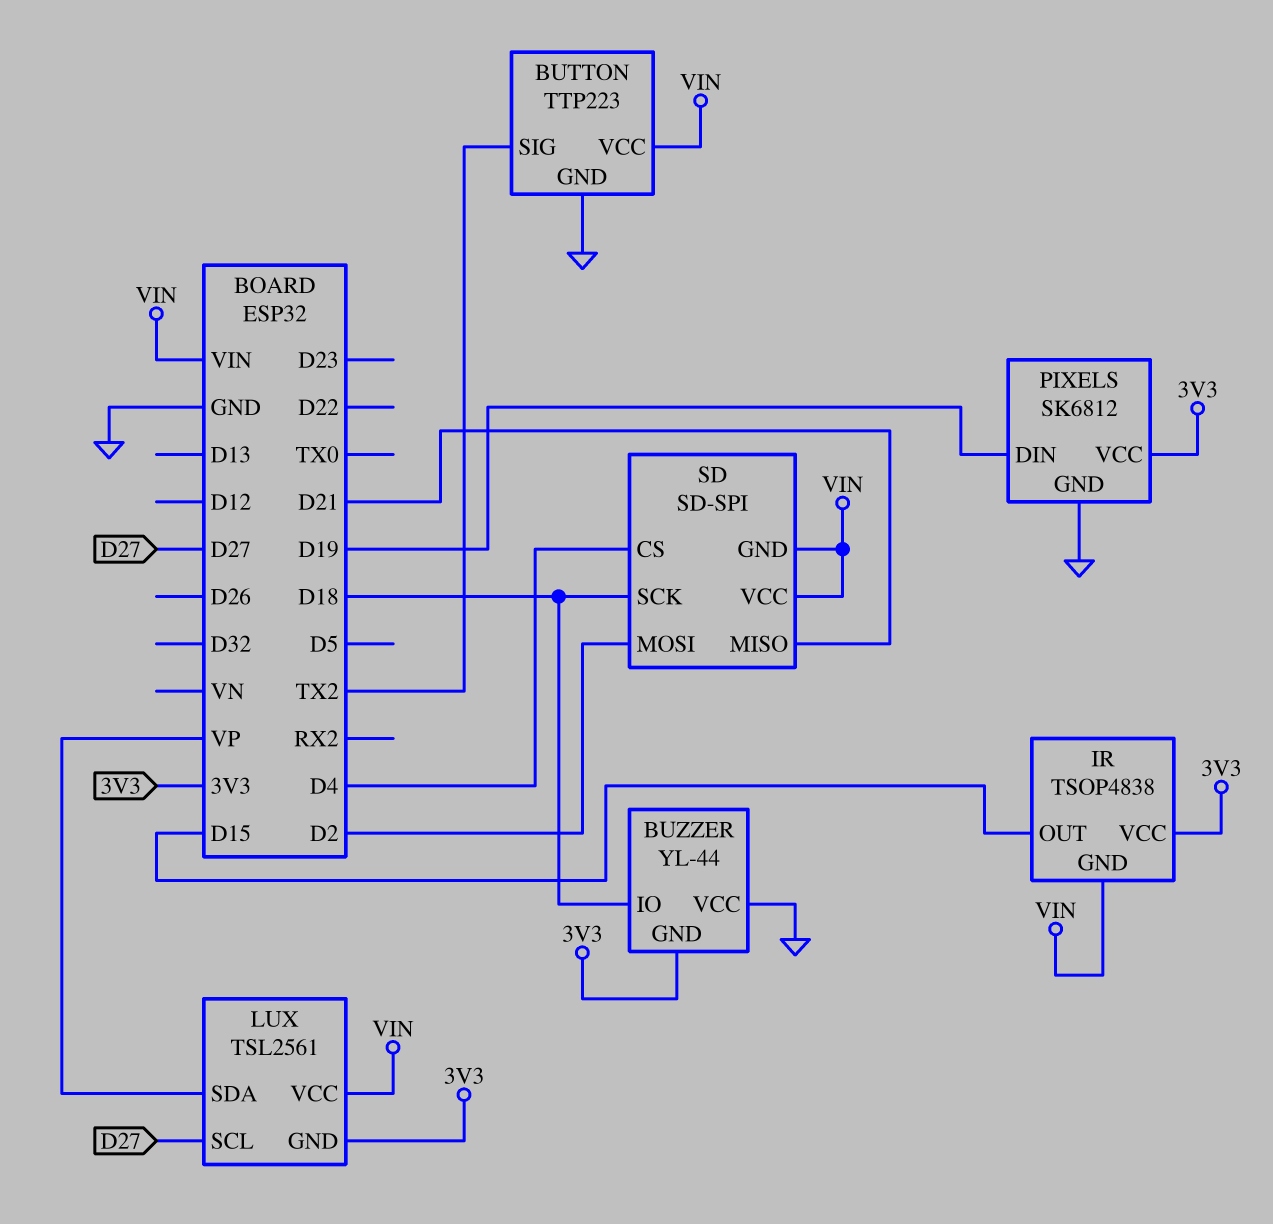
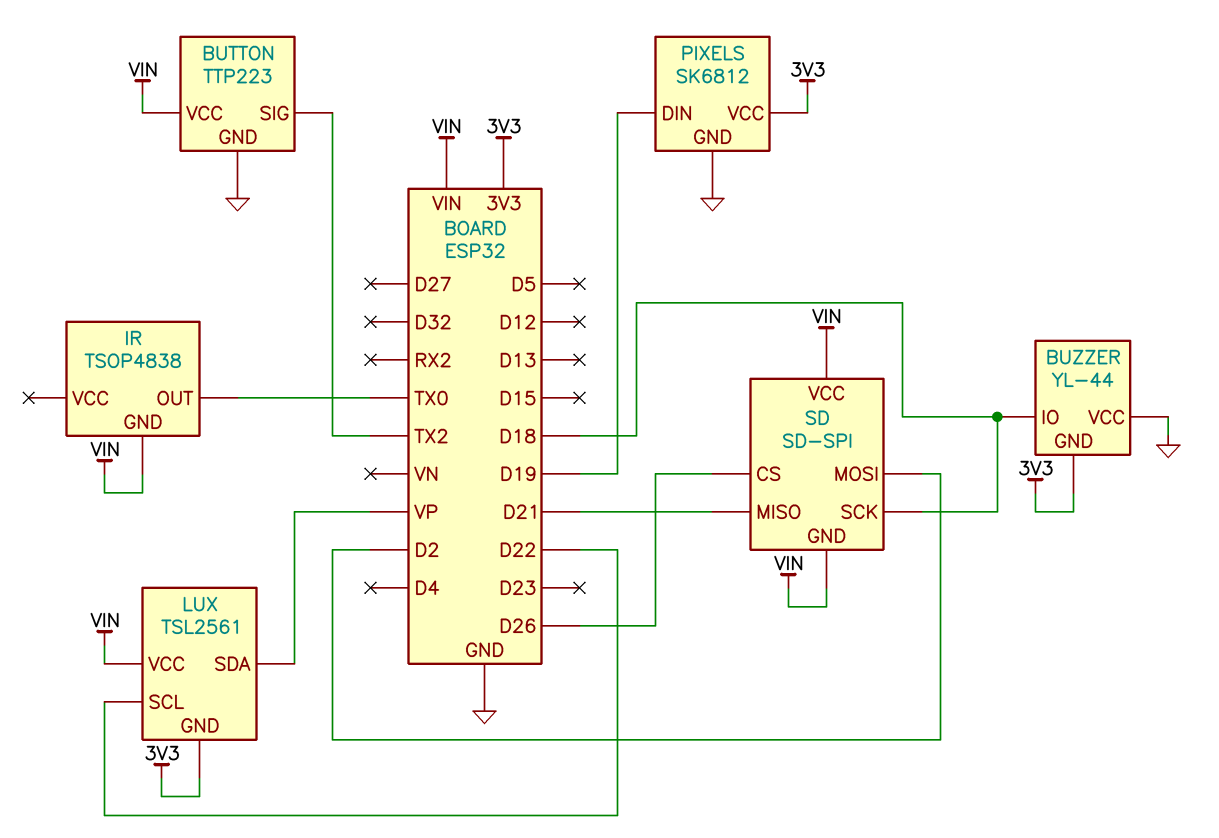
IR pin OUT: D15 -> TX0
IR pin VCC: 3V3 -> none
LUX pin SCL: D27 -> D22
SD pin CS: D4 -> D26

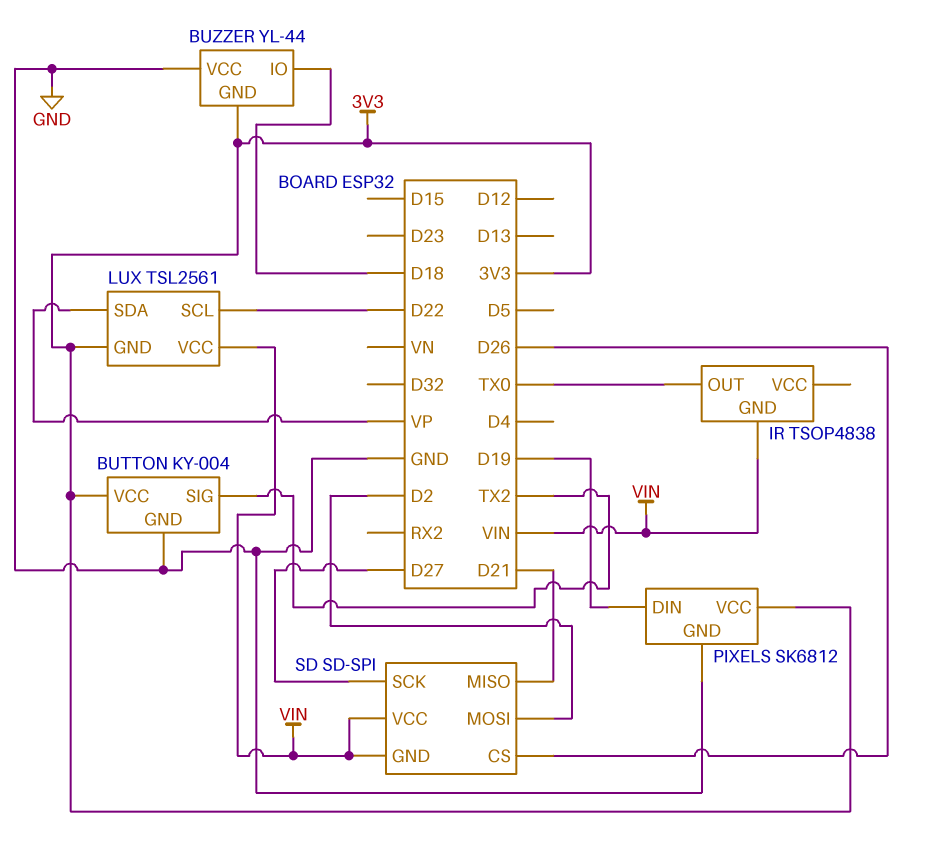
BUTTON: TTP223 -> KY-004
BUTTON pin VCC: VIN -> 3V3
SD pin SCK: D18 -> D27

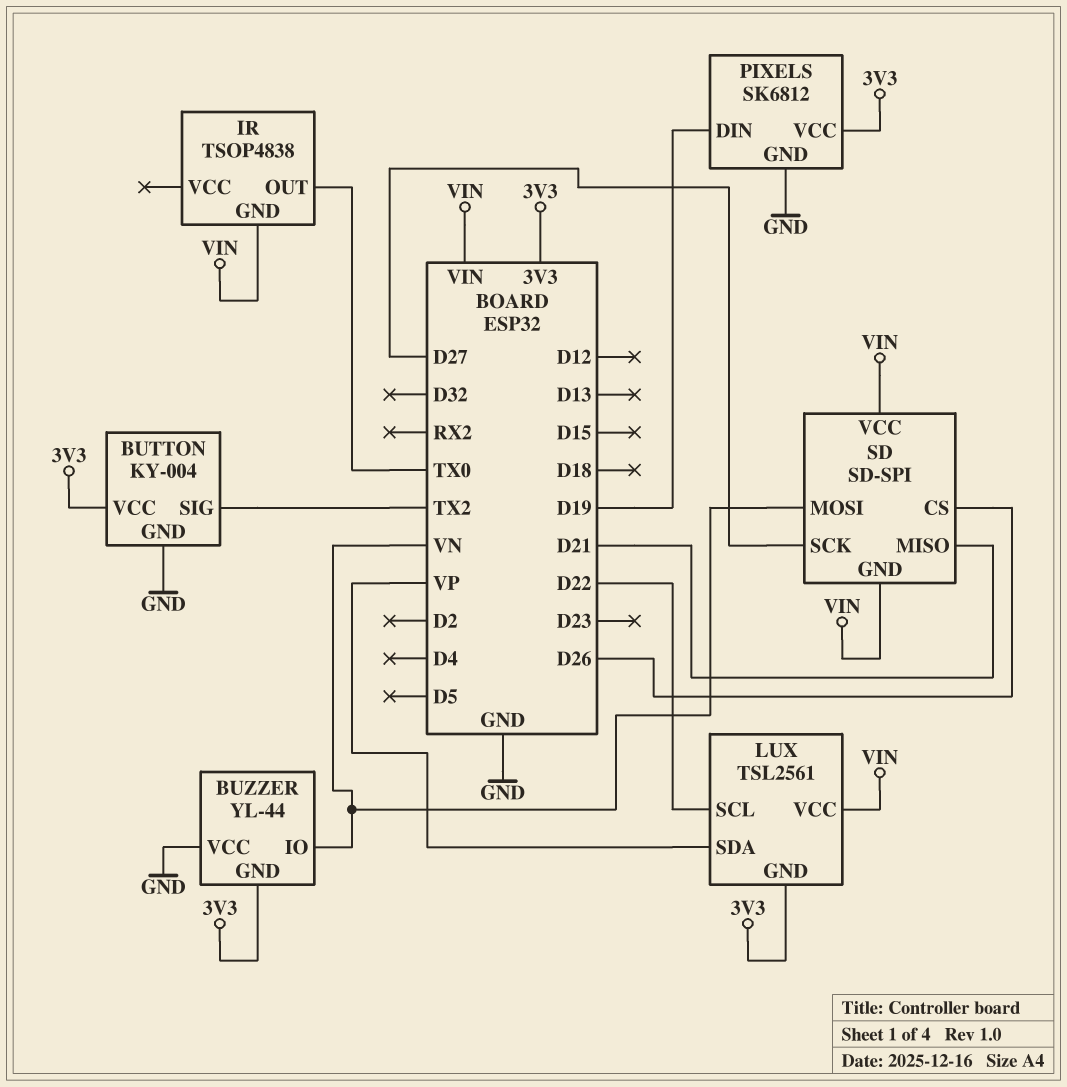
BUZZER pin IO: D18 -> VN
SD pin MOSI: D2 -> VN

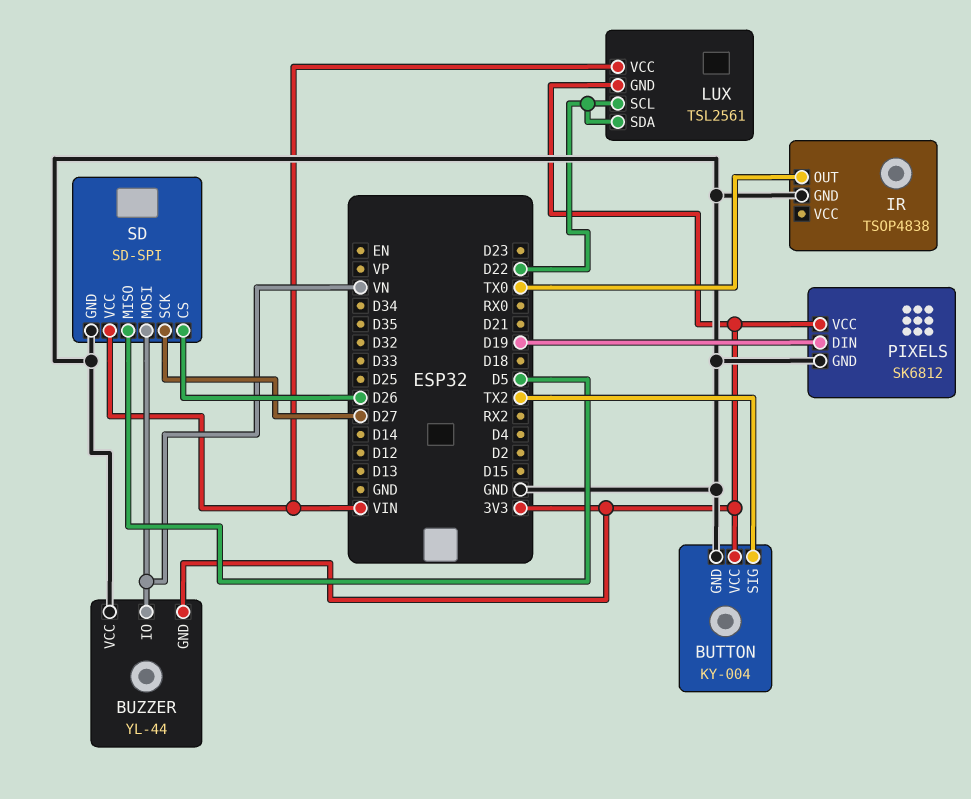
IR pin GND: VIN -> GND
LUX pin SDA: VP -> D22
SD pin GND: VIN -> GND
SD pin MISO: D21 -> D5

